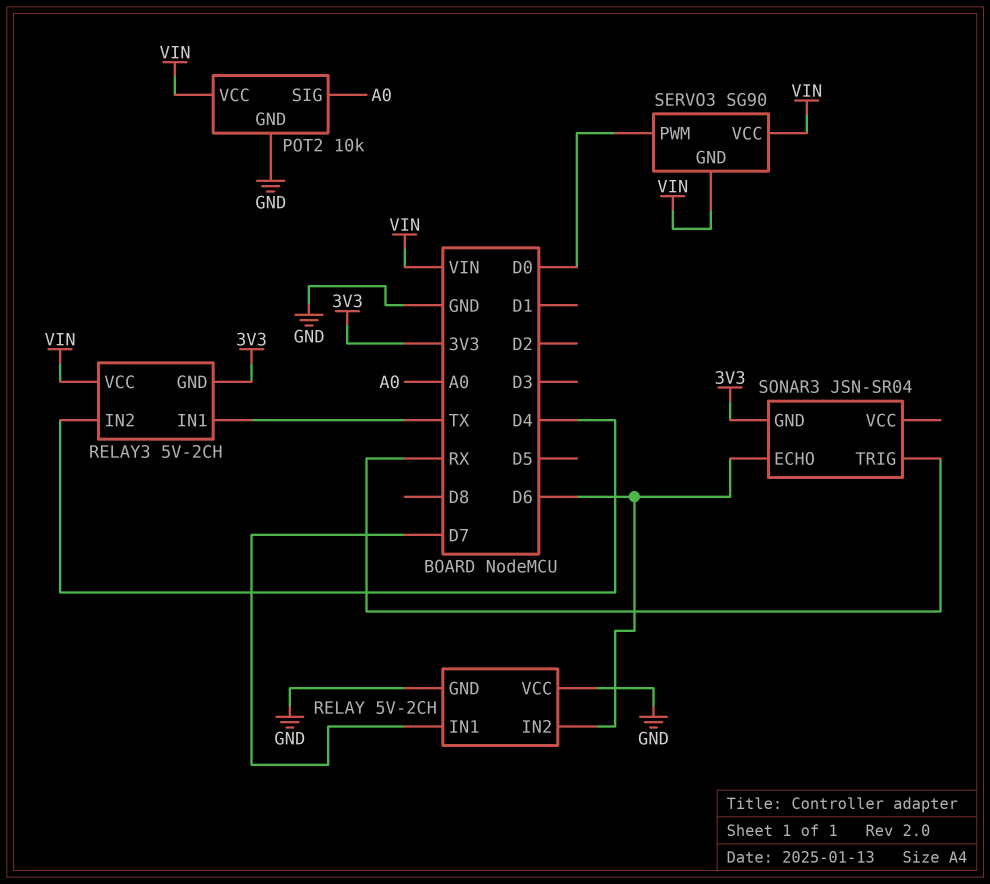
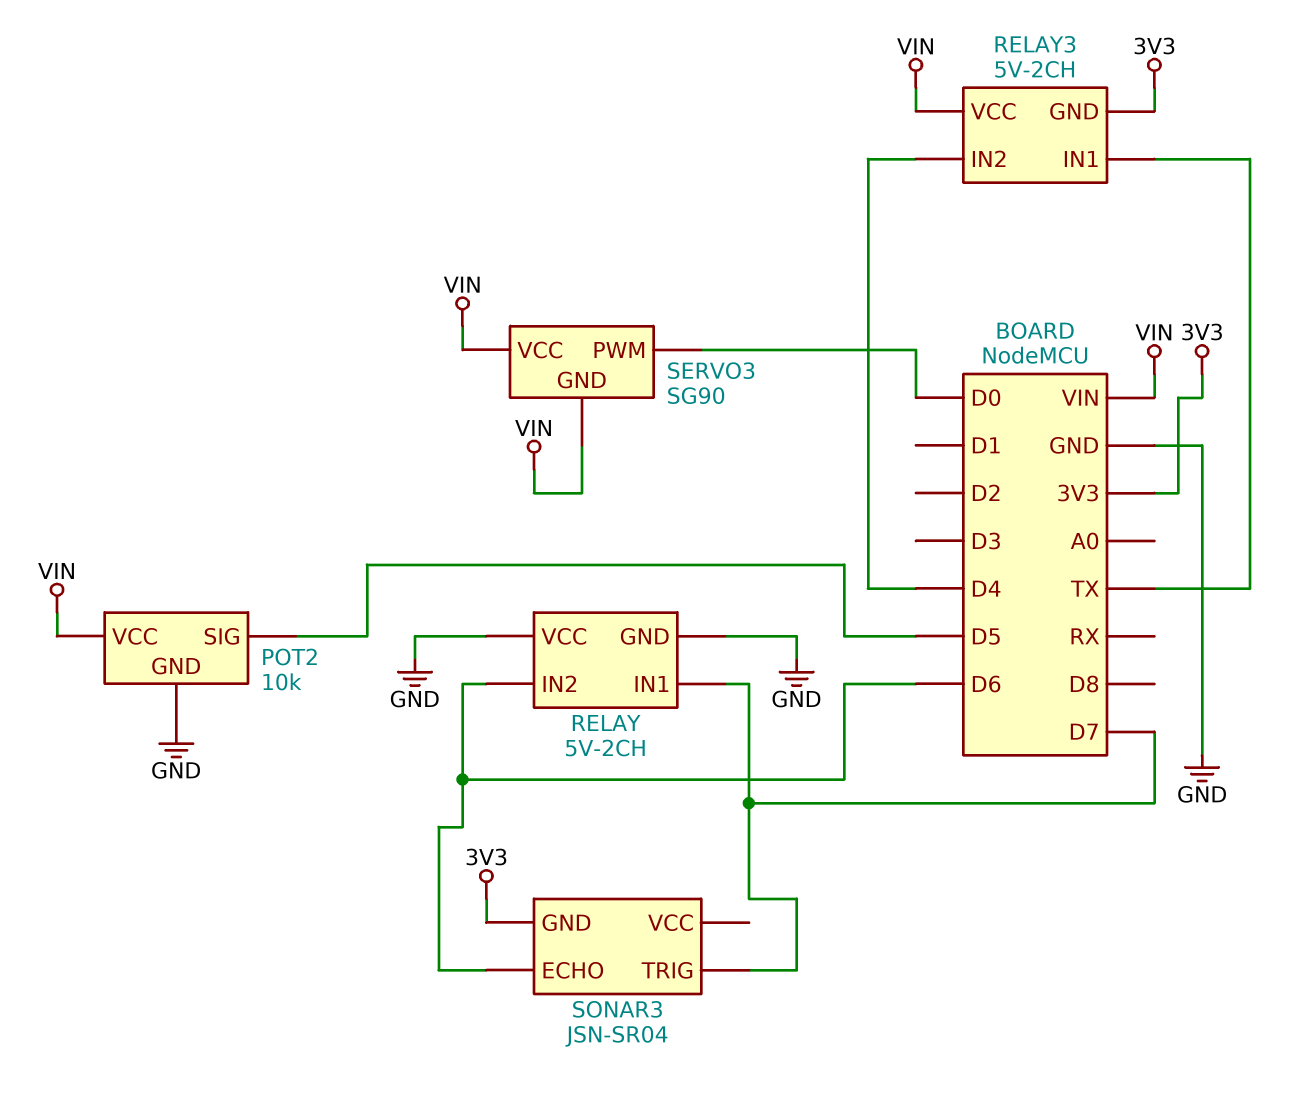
POT2 pin SIG: A0 -> D5
SONAR3 pin TRIG: RX -> D7

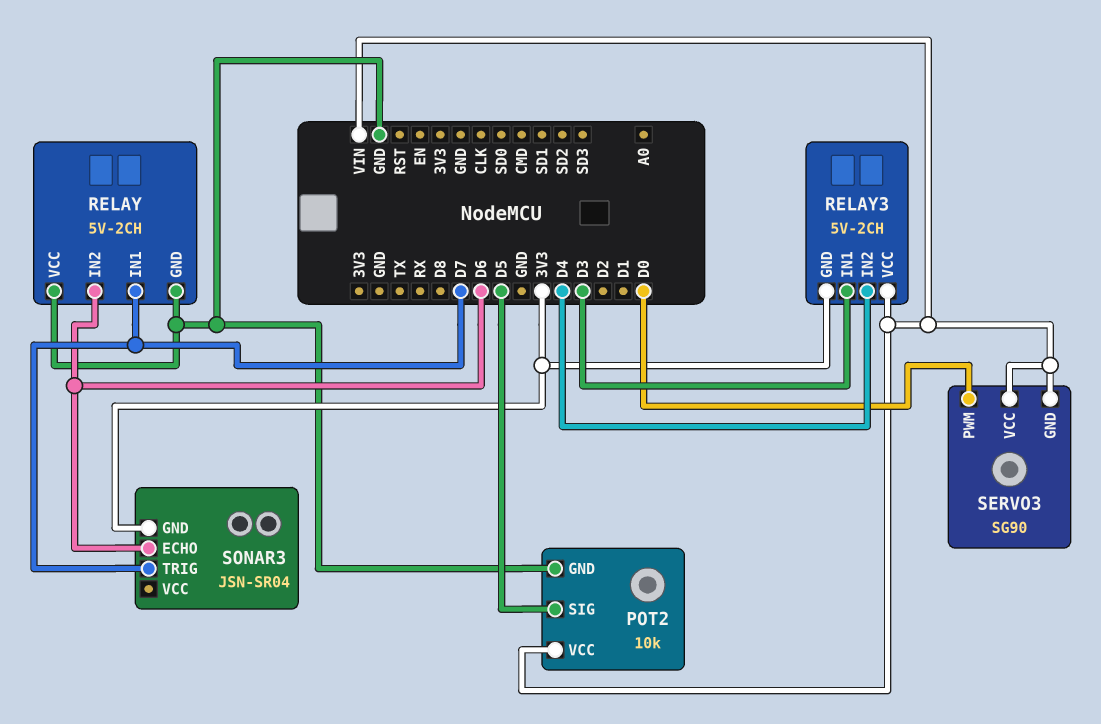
RELAY3 pin IN1: TX -> D3

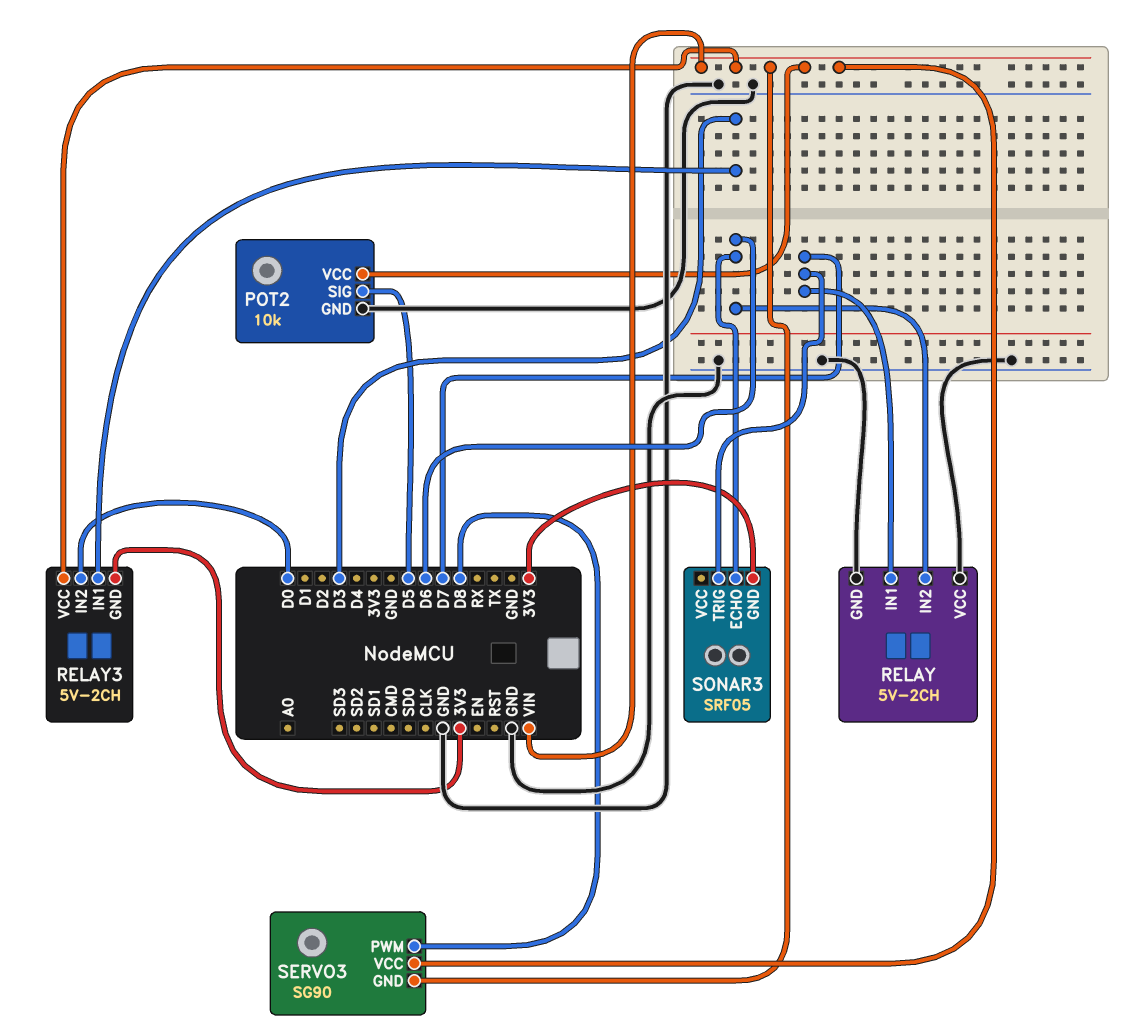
RELAY3 pin IN2: D4 -> D0
SERVO3 pin PWM: D0 -> D8
SONAR3: JSN-SR04 -> SRF05

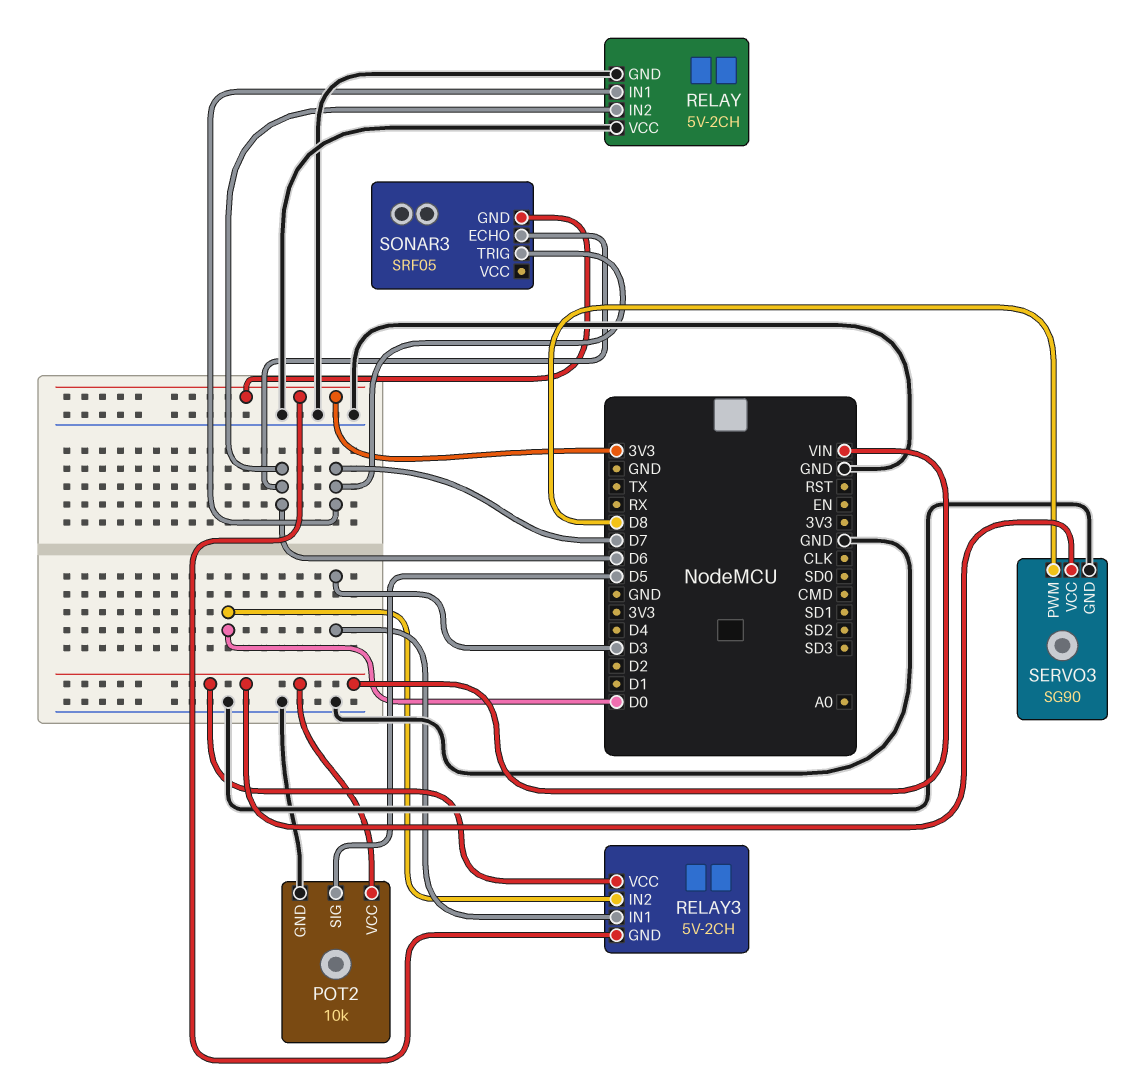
SERVO3 pin GND: VIN -> GND

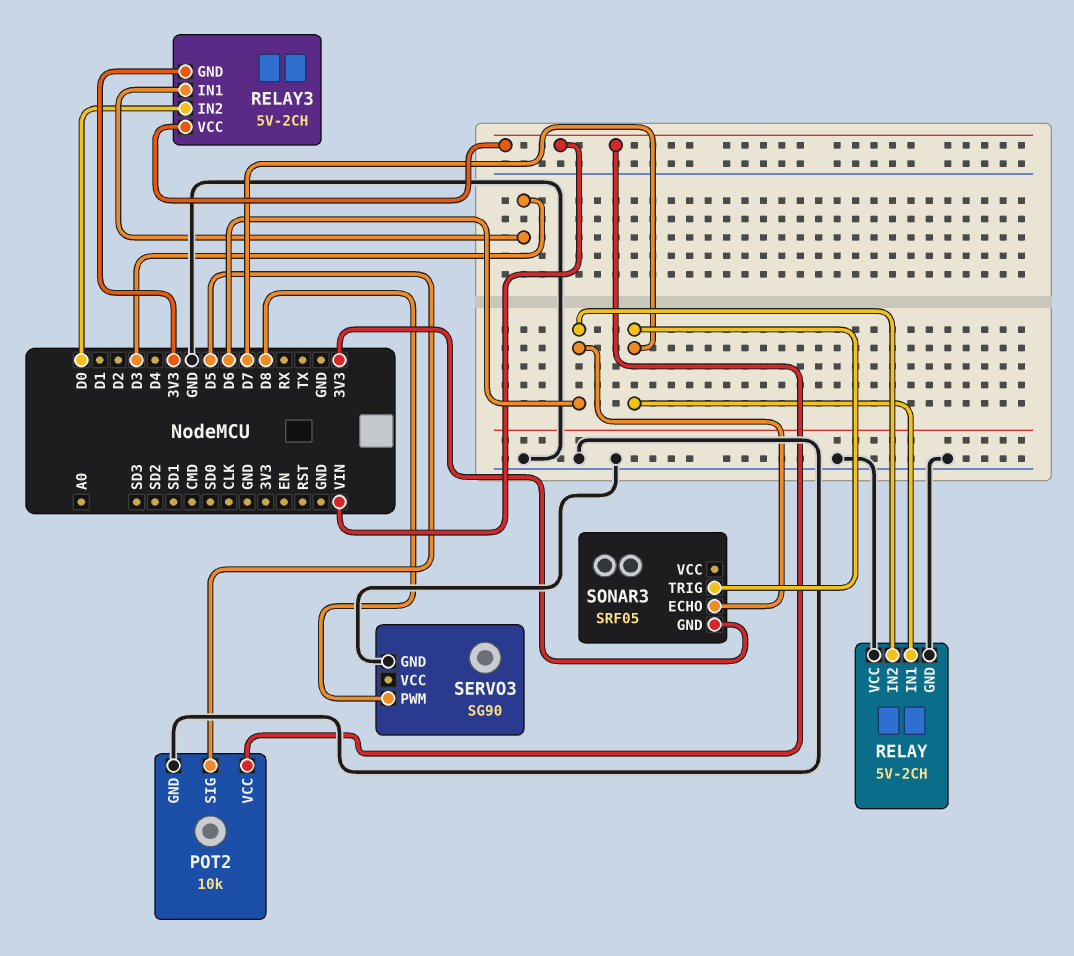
SERVO3 pin VCC: VIN -> none

